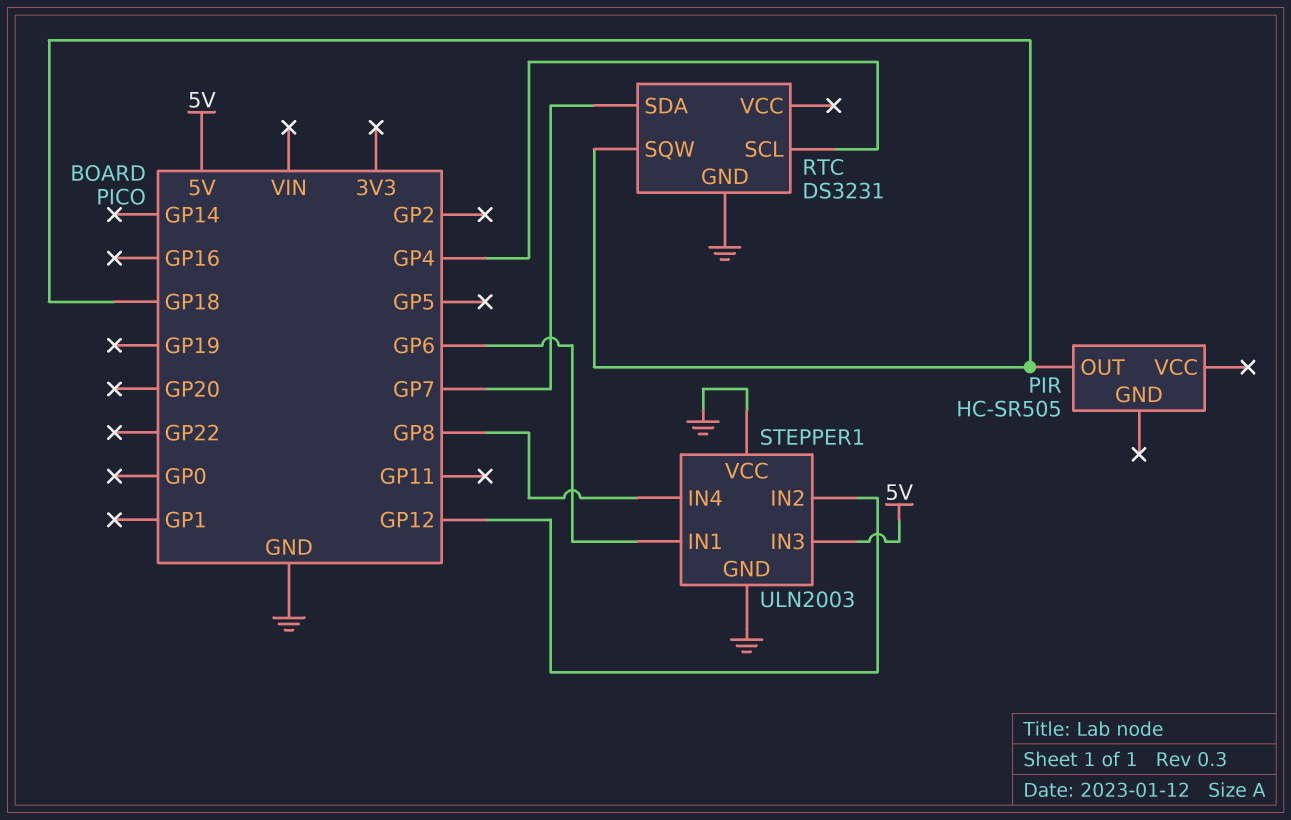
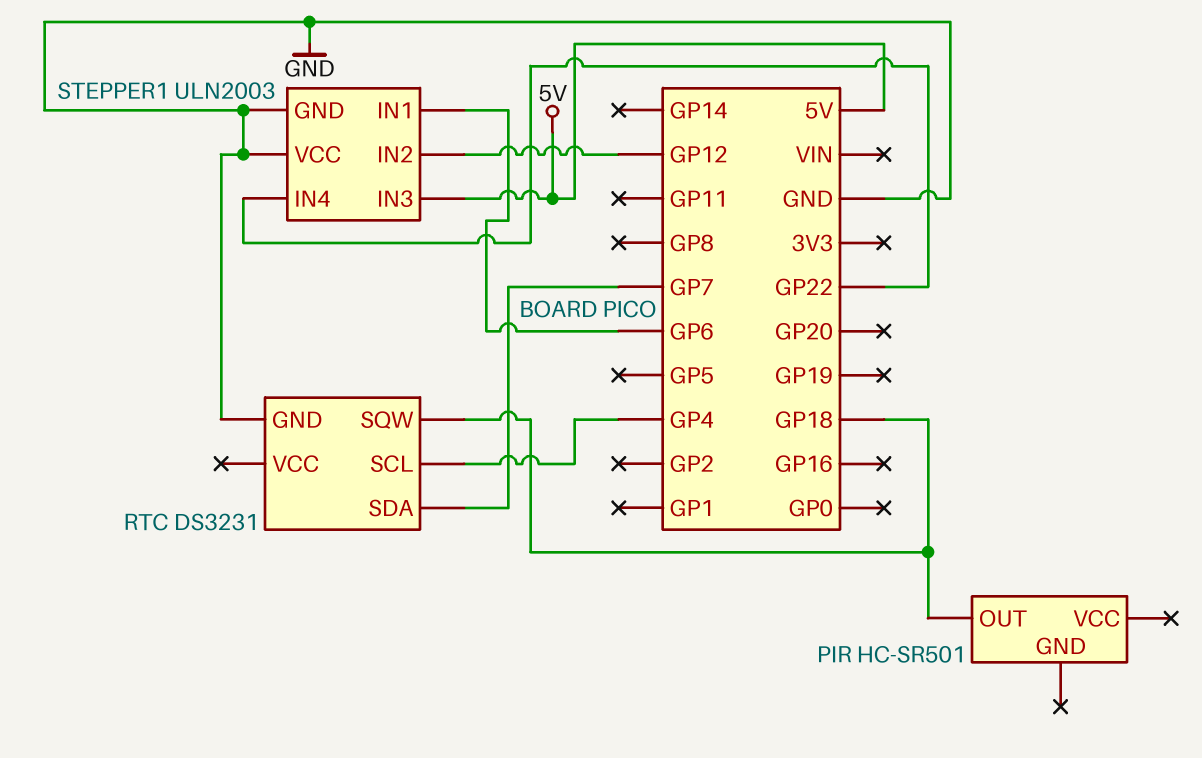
PIR: HC-SR505 -> HC-SR501
STEPPER1 pin IN4: GP8 -> GP22

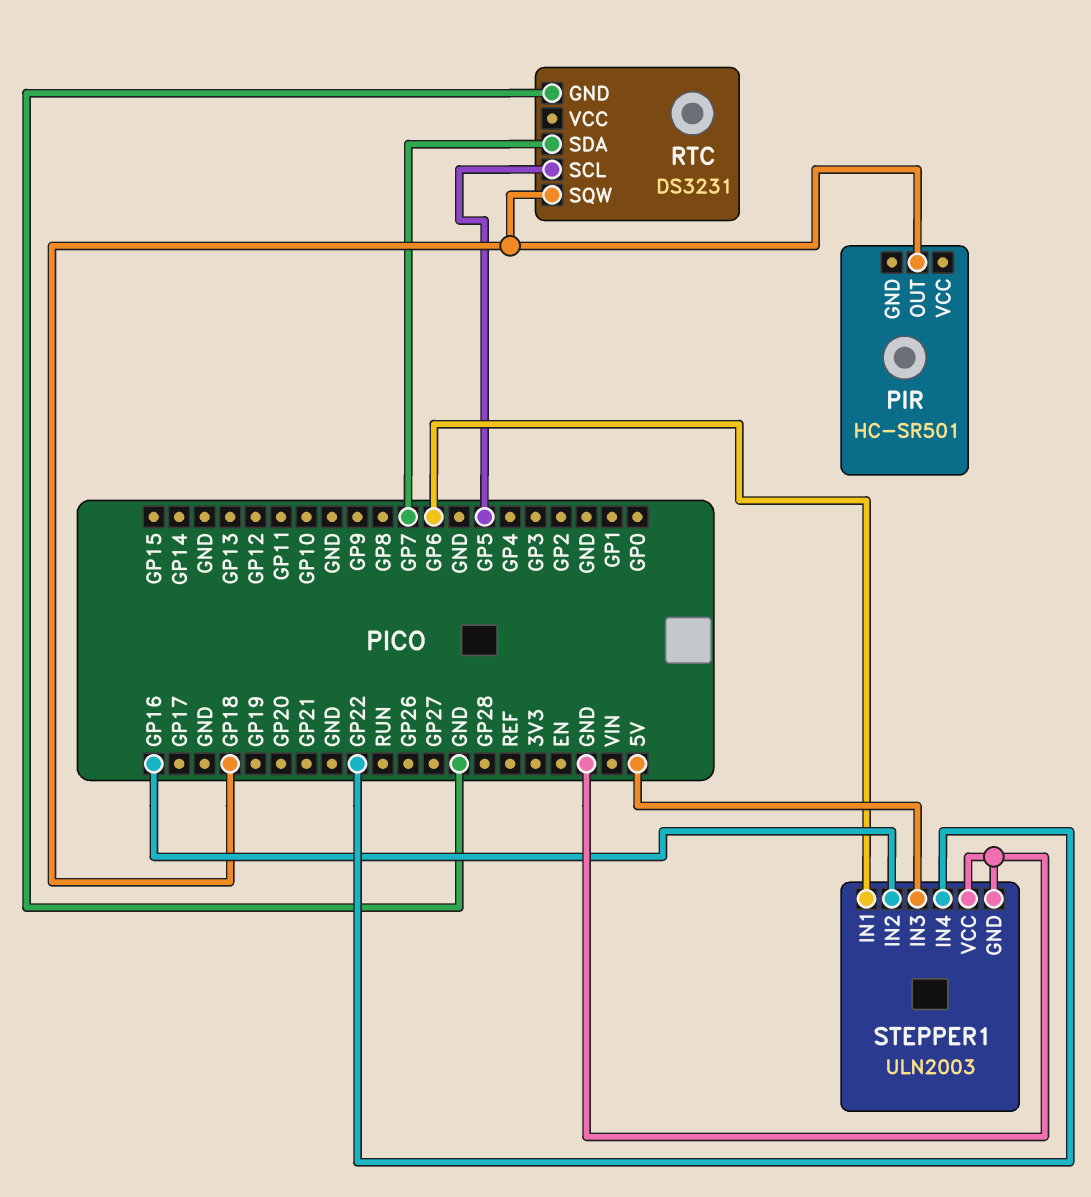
RTC pin SCL: GP4 -> GP5
STEPPER1 pin IN2: GP12 -> GP16

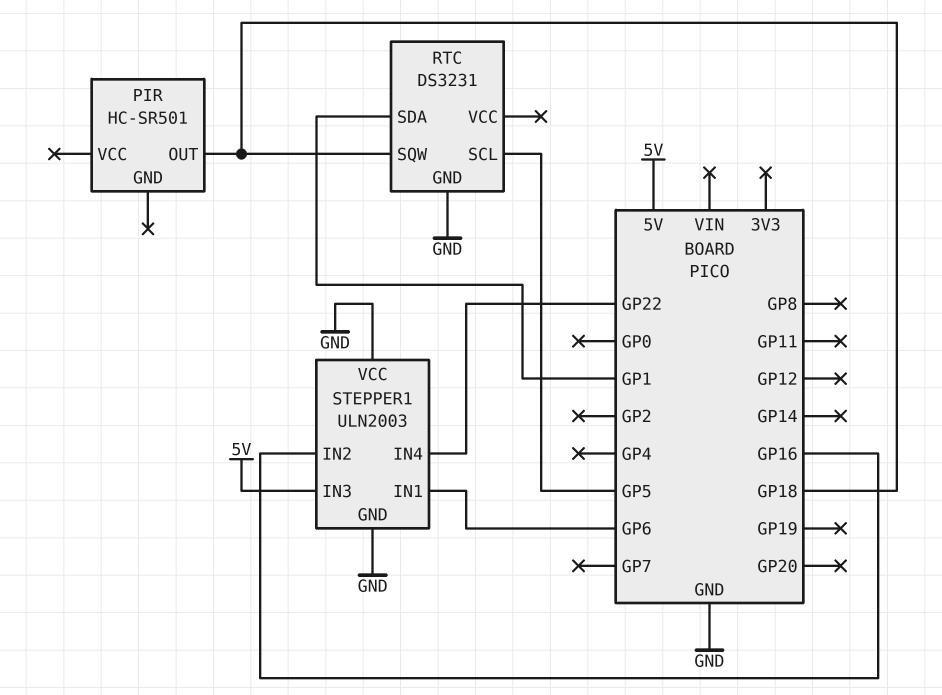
RTC pin SDA: GP7 -> GP1

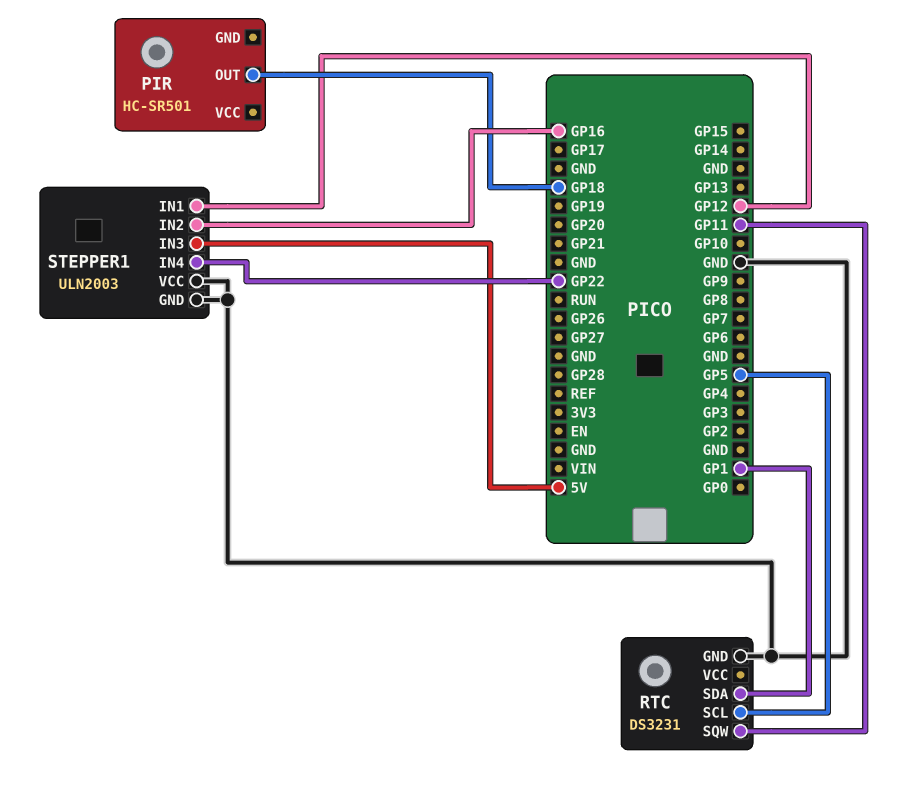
RTC pin SQW: GP18 -> GP11
STEPPER1 pin IN1: GP6 -> GP12

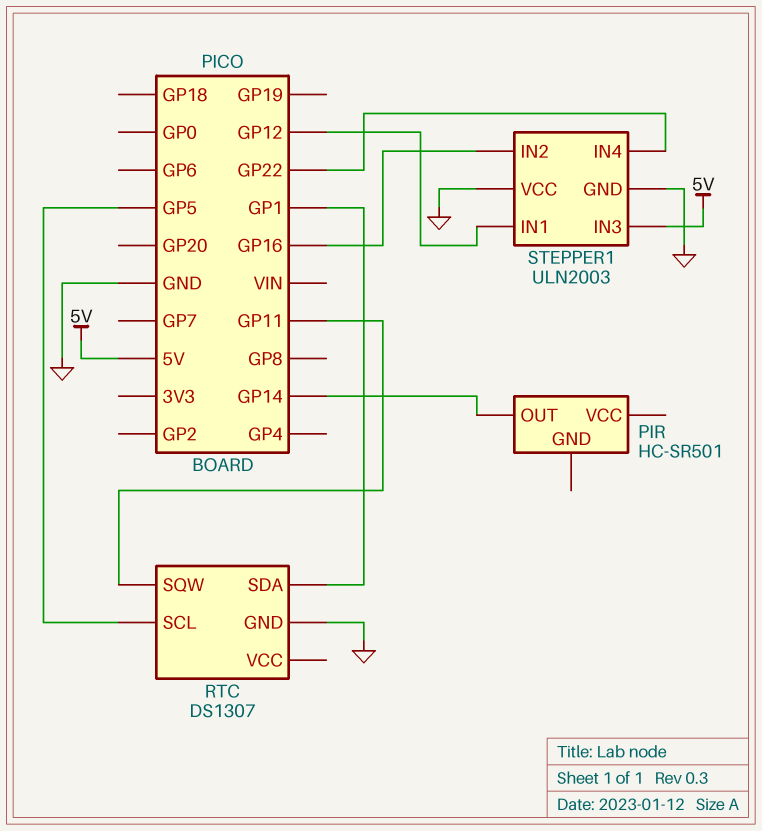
PIR pin OUT: GP18 -> GP14
RTC: DS3231 -> DS1307

